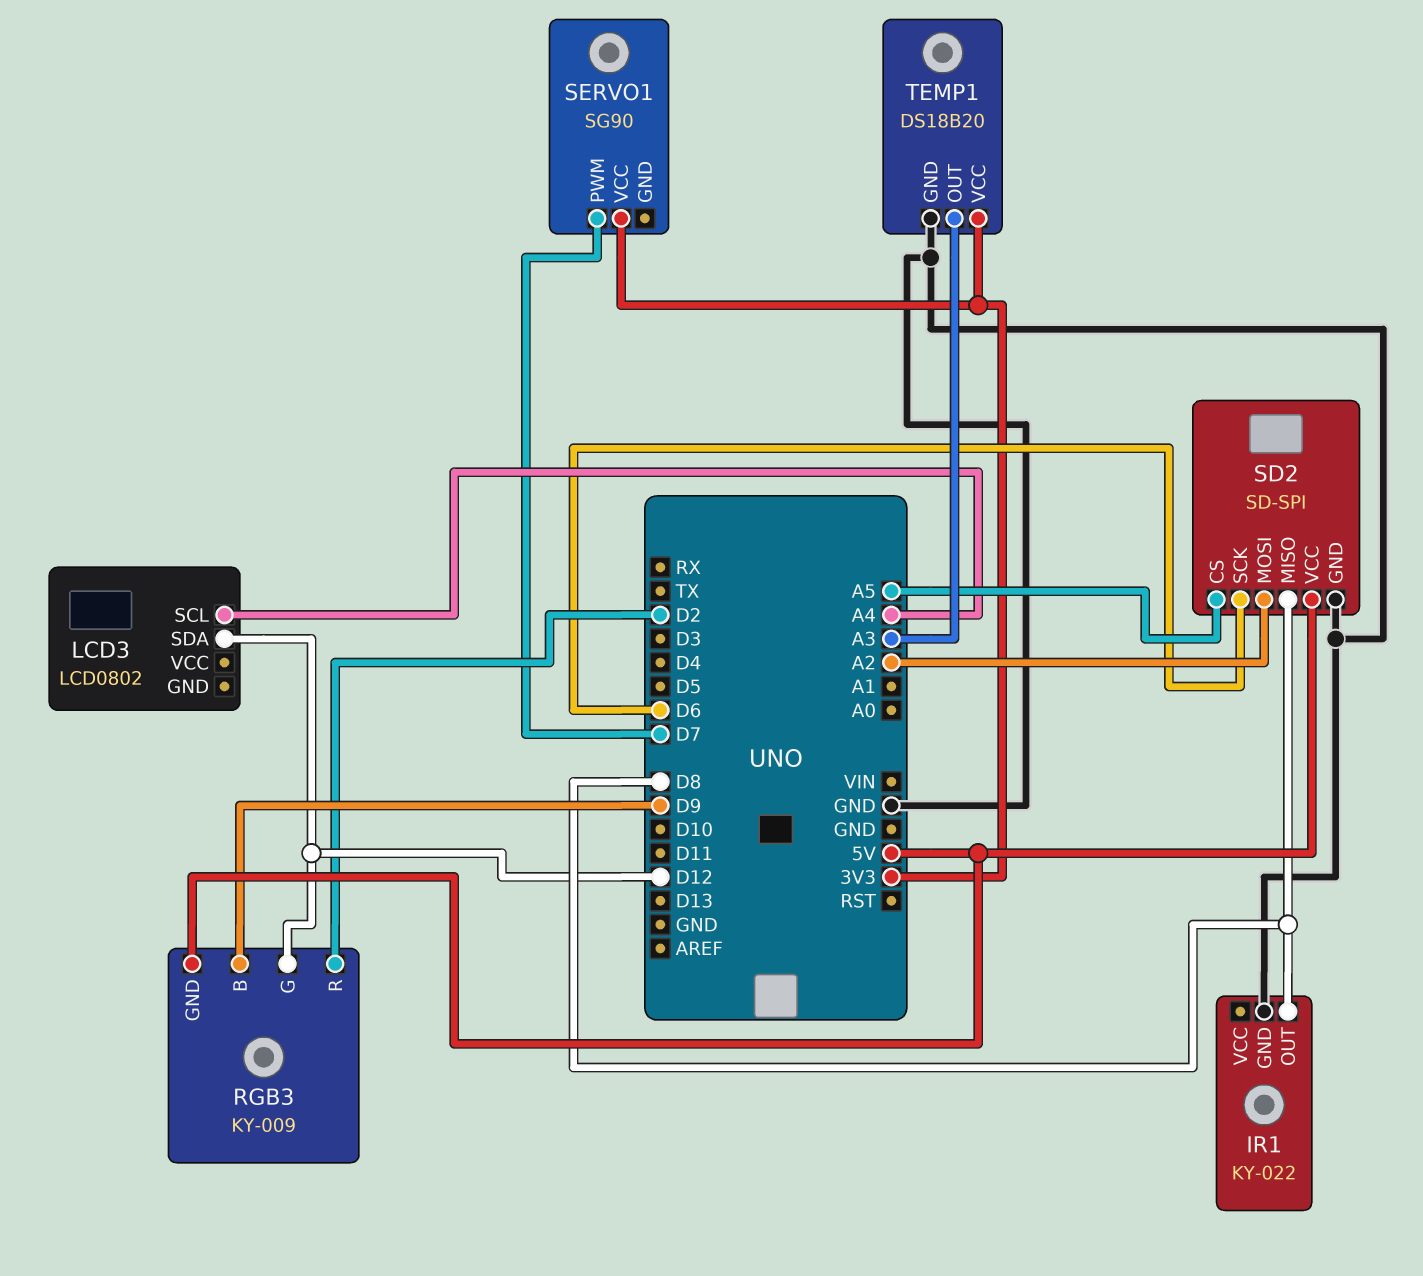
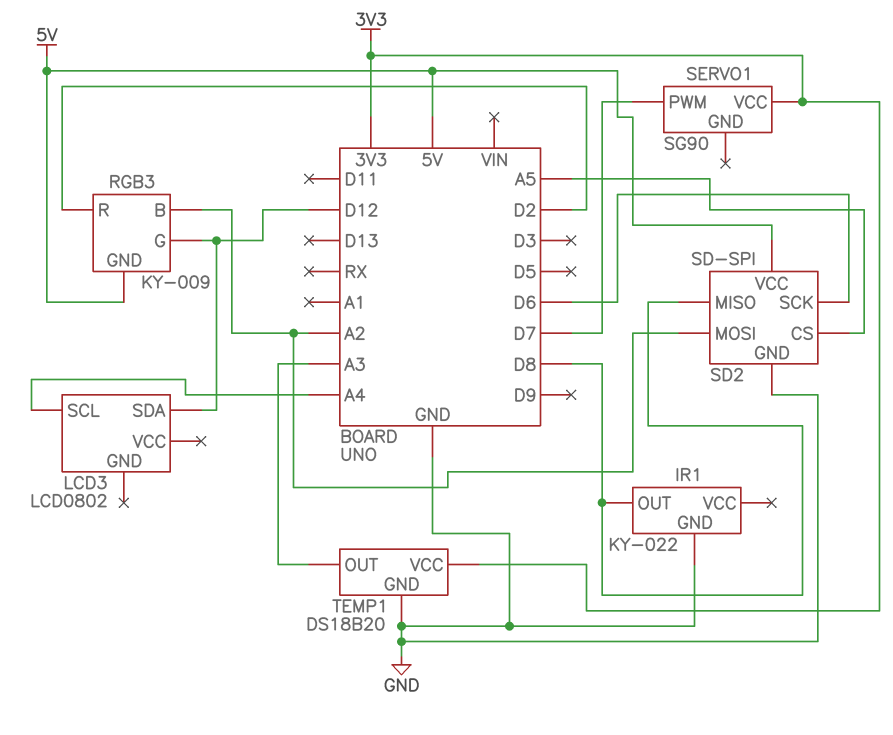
RGB3 pin B: D9 -> A2

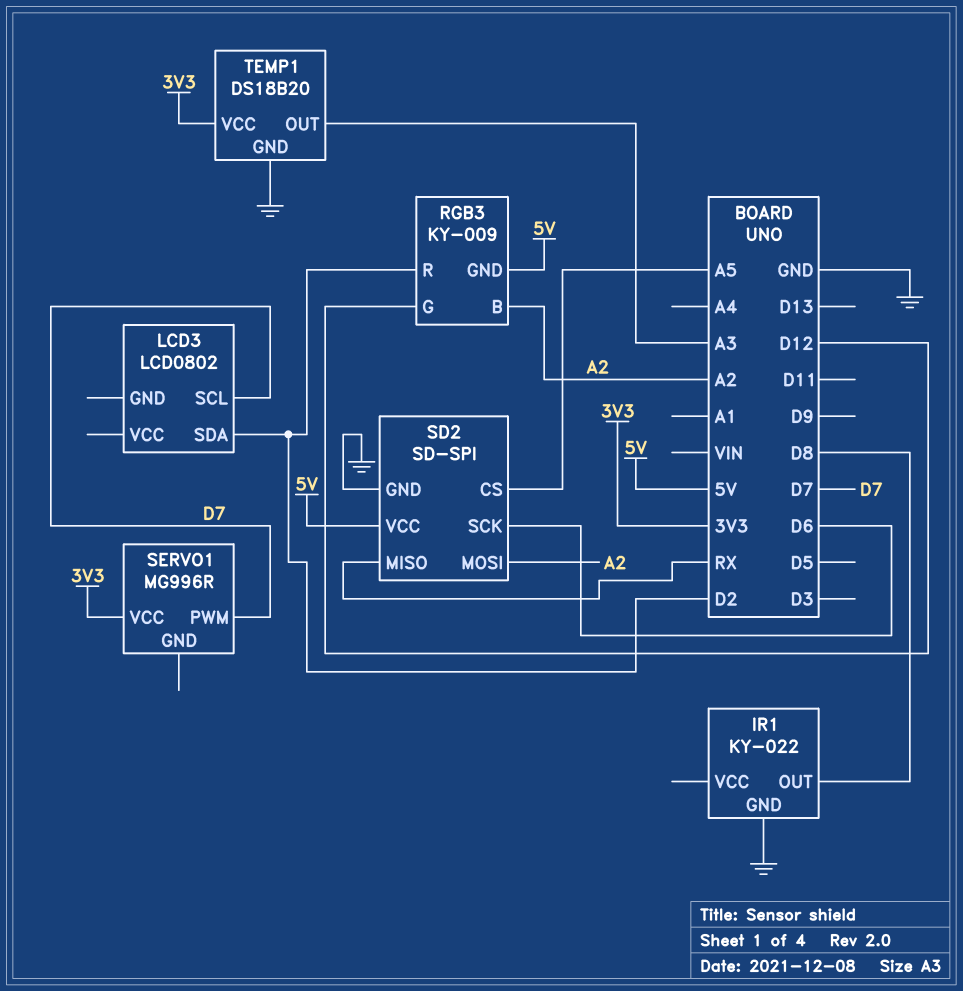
LCD3 pin SCL: A4 -> D7
LCD3 pin SDA: D12 -> D2
SD2 pin MISO: D8 -> RX
SERVO1: SG90 -> MG996R

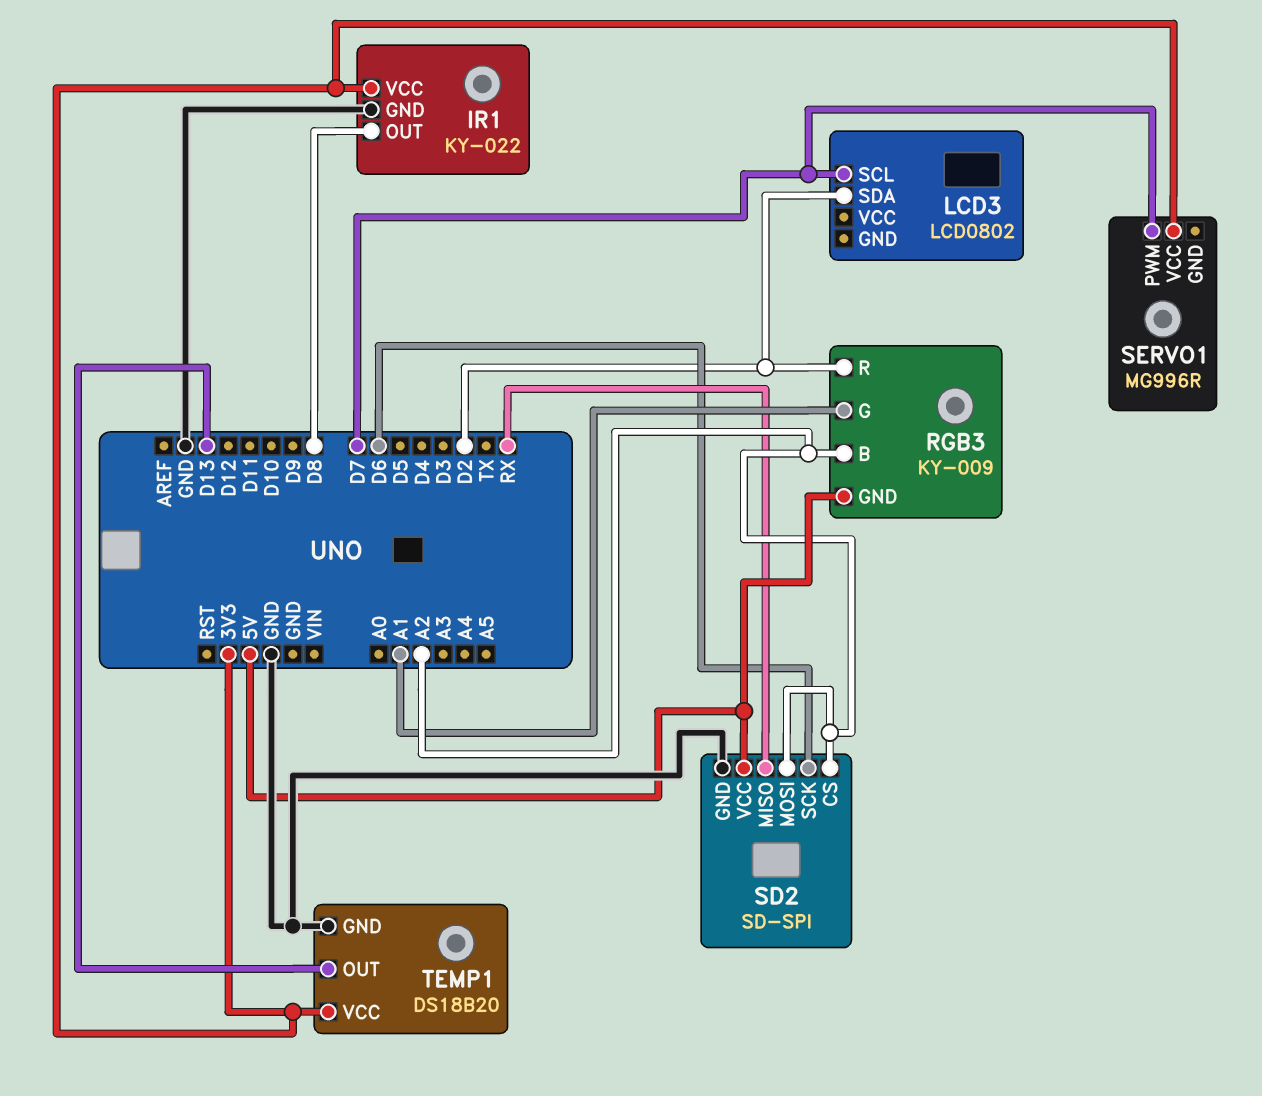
IR1 pin VCC: none -> 3V3
RGB3 pin G: D12 -> A1
SD2 pin CS: A5 -> A2
TEMP1 pin OUT: A3 -> D13

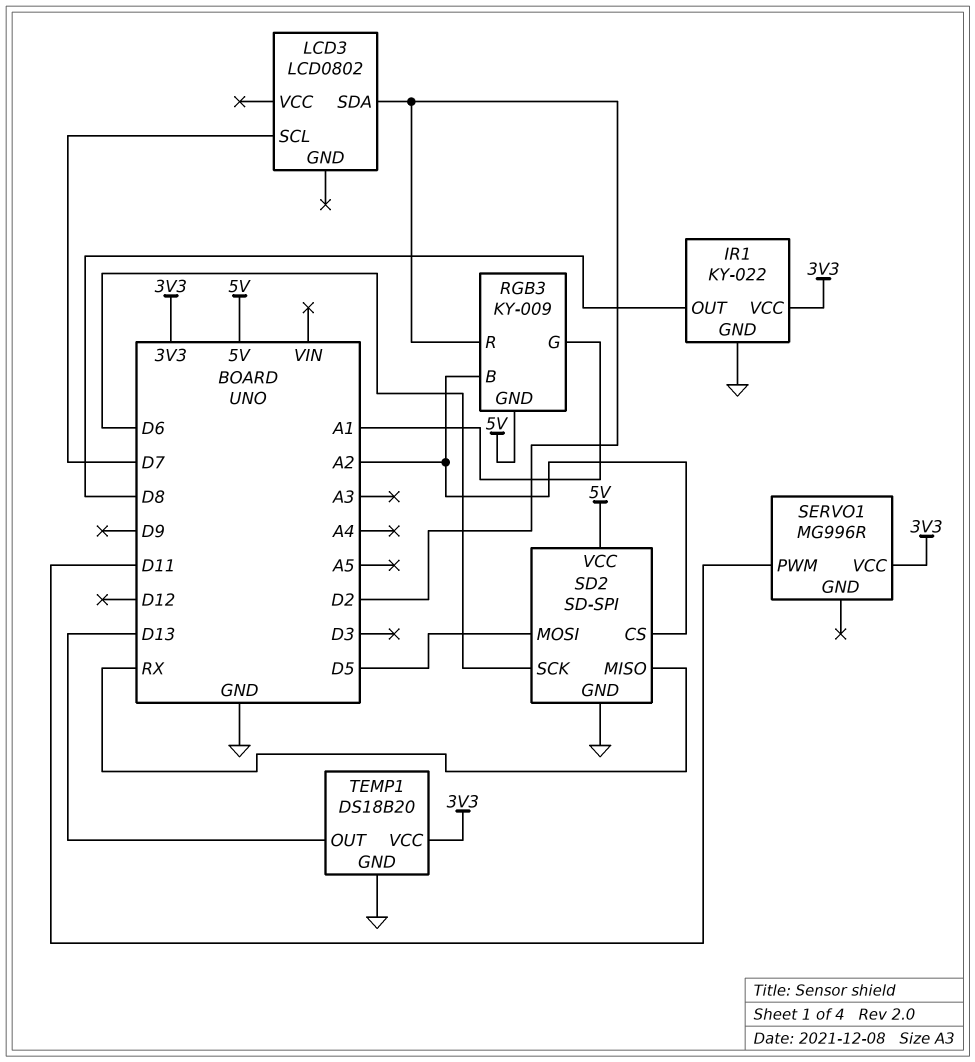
SD2 pin MOSI: A2 -> D5
SERVO1 pin PWM: D7 -> D11

